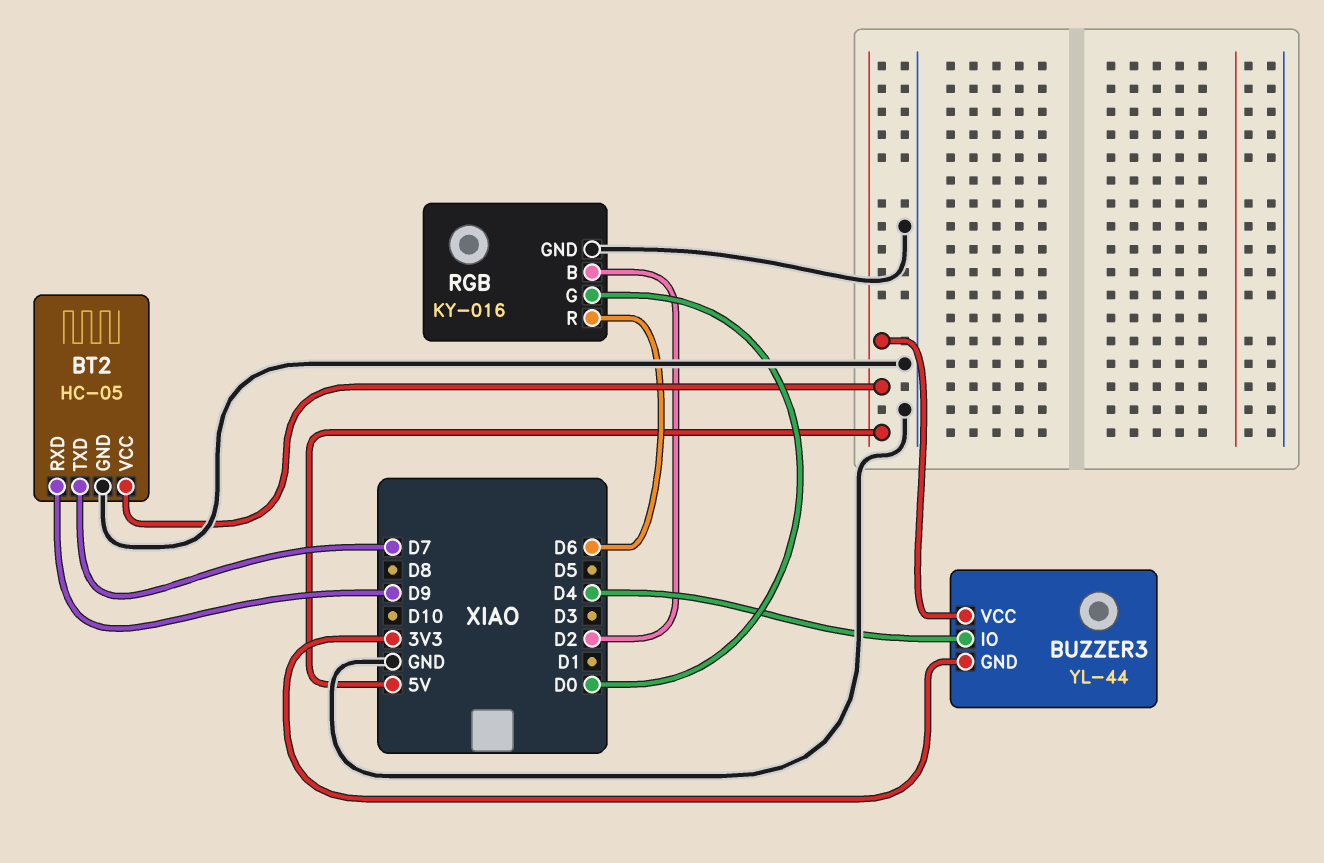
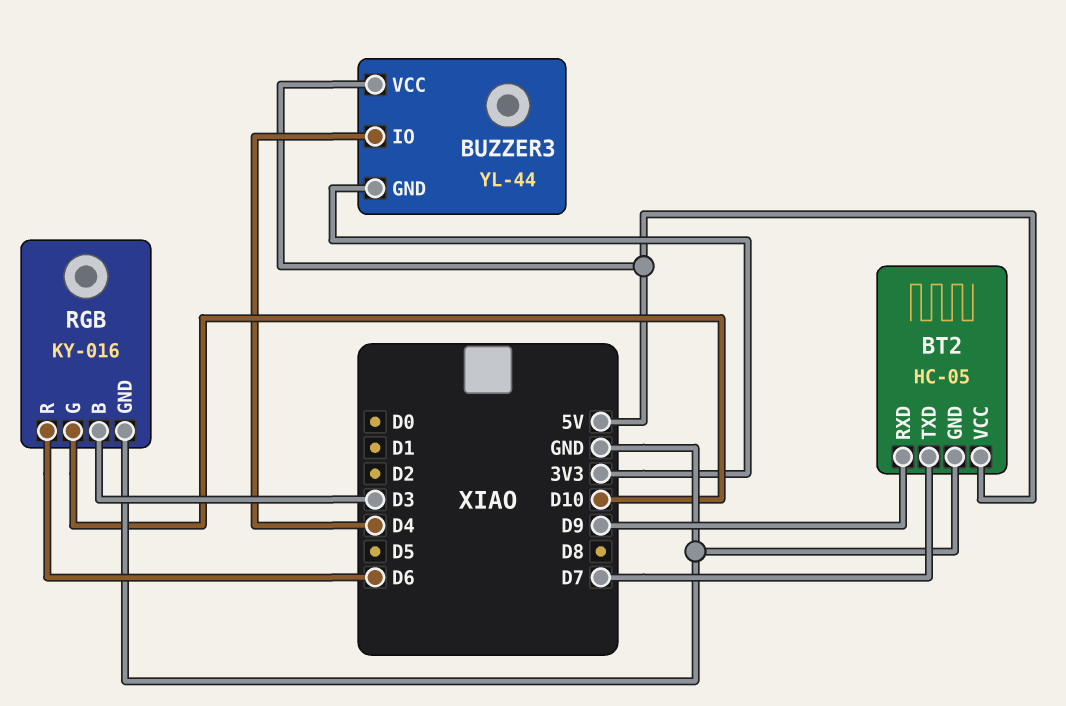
RGB pin B: D2 -> D3
RGB pin G: D0 -> D10

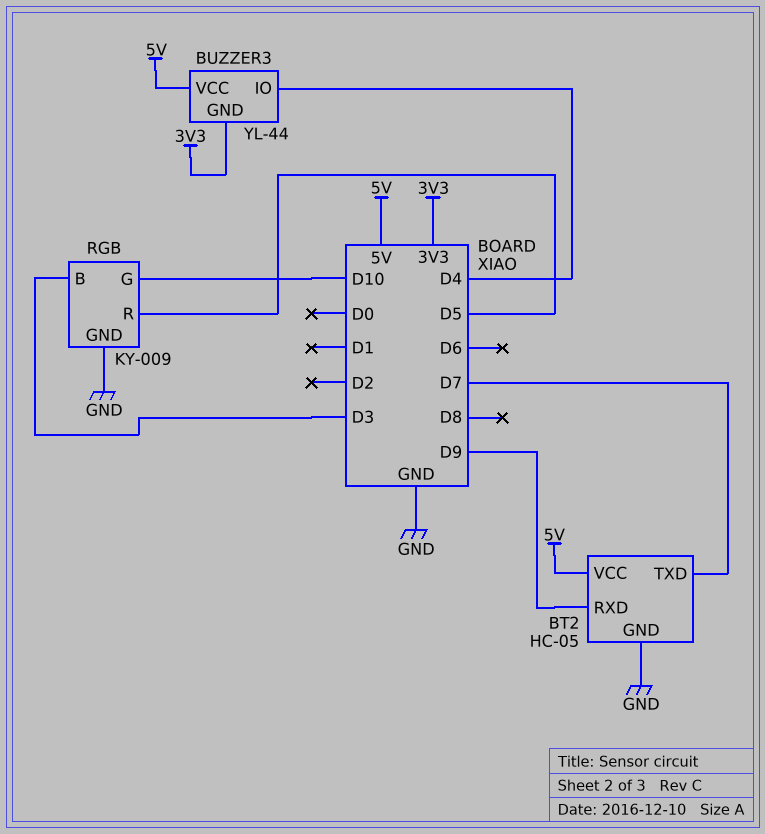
RGB: KY-016 -> KY-009
RGB pin R: D6 -> D5

